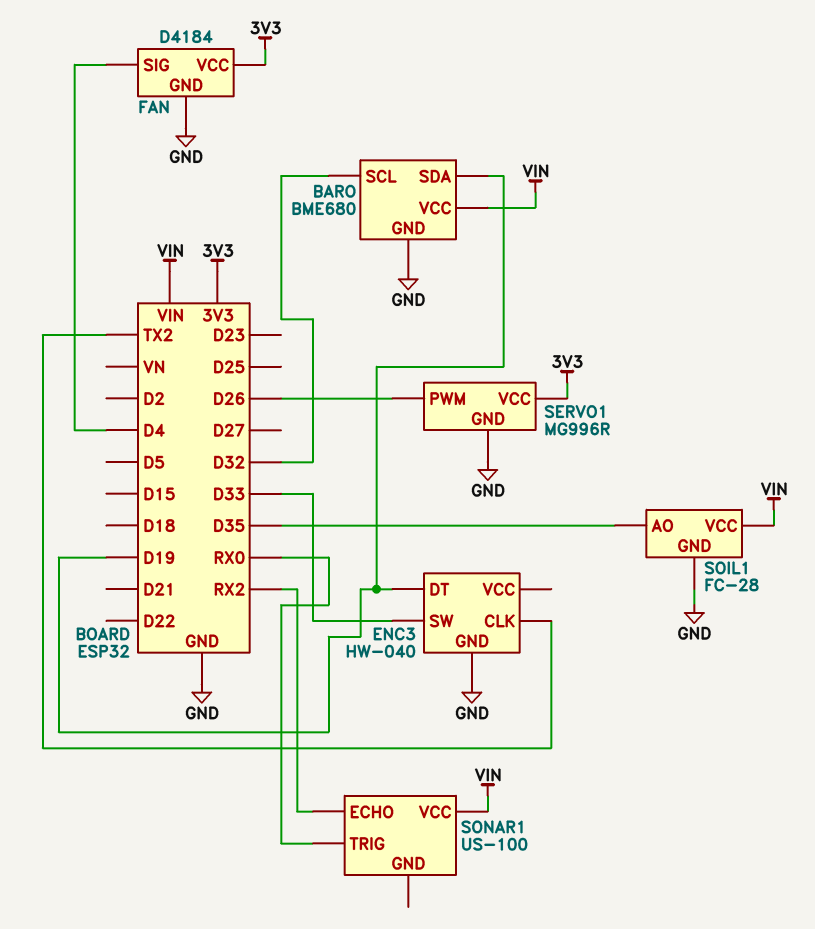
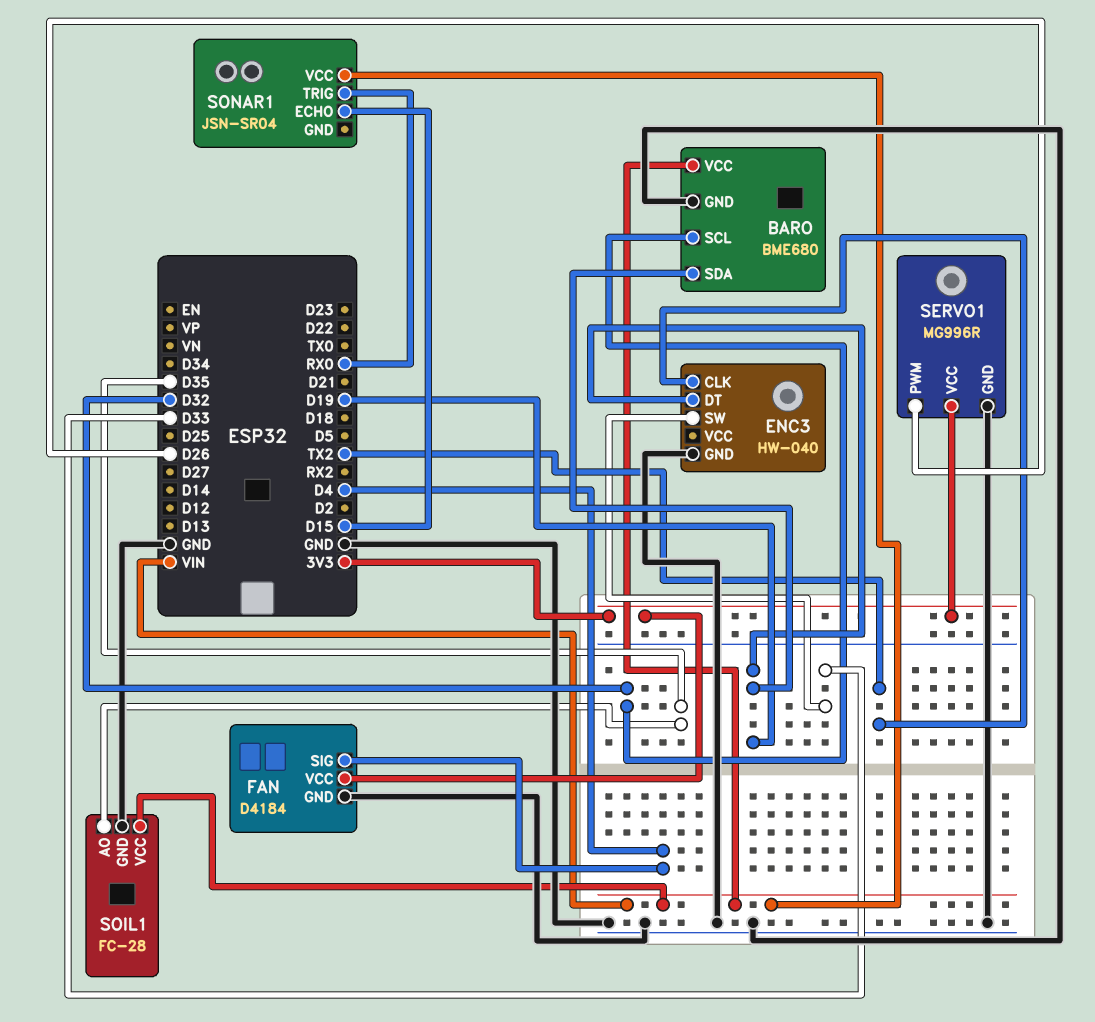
SONAR1: US-100 -> JSN-SR04
SONAR1 pin ECHO: RX2 -> D15

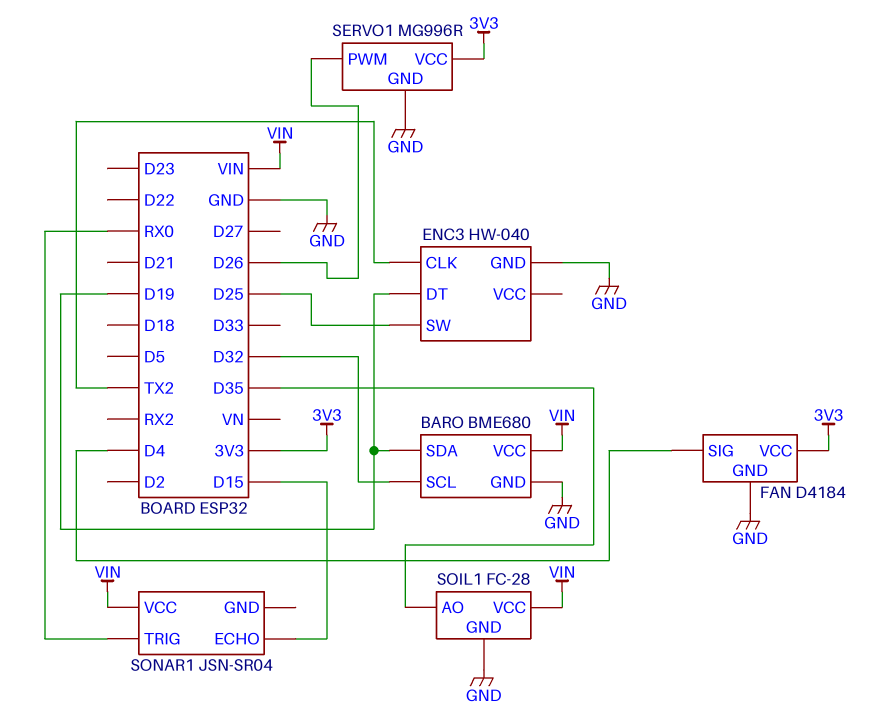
ENC3 pin SW: D33 -> D25

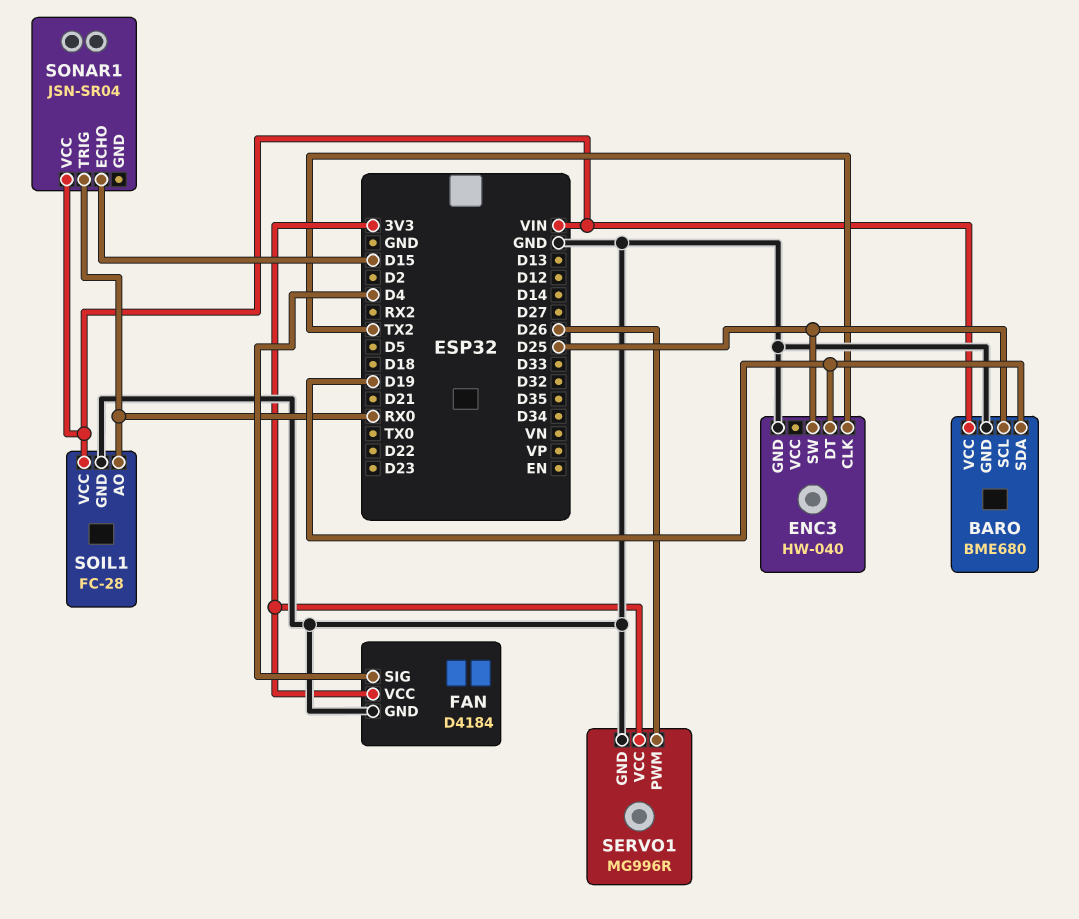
BARO pin SCL: D32 -> D25
SOIL1 pin AO: D35 -> RX0

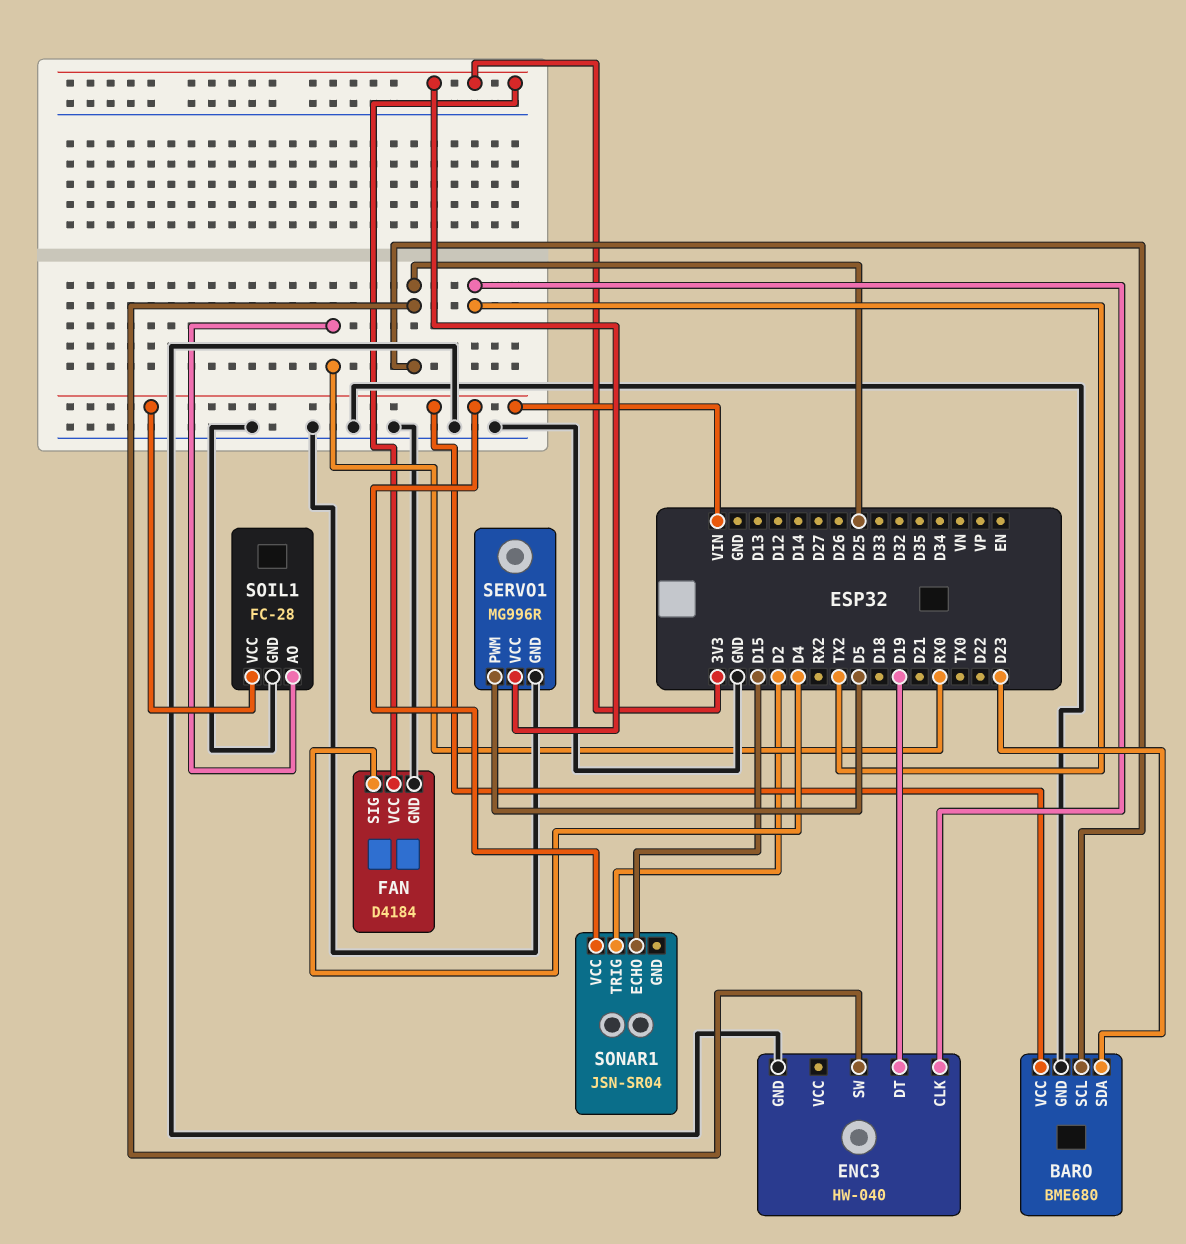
BARO pin SDA: D19 -> D23
SERVO1 pin PWM: D26 -> D5
SONAR1 pin TRIG: RX0 -> D2

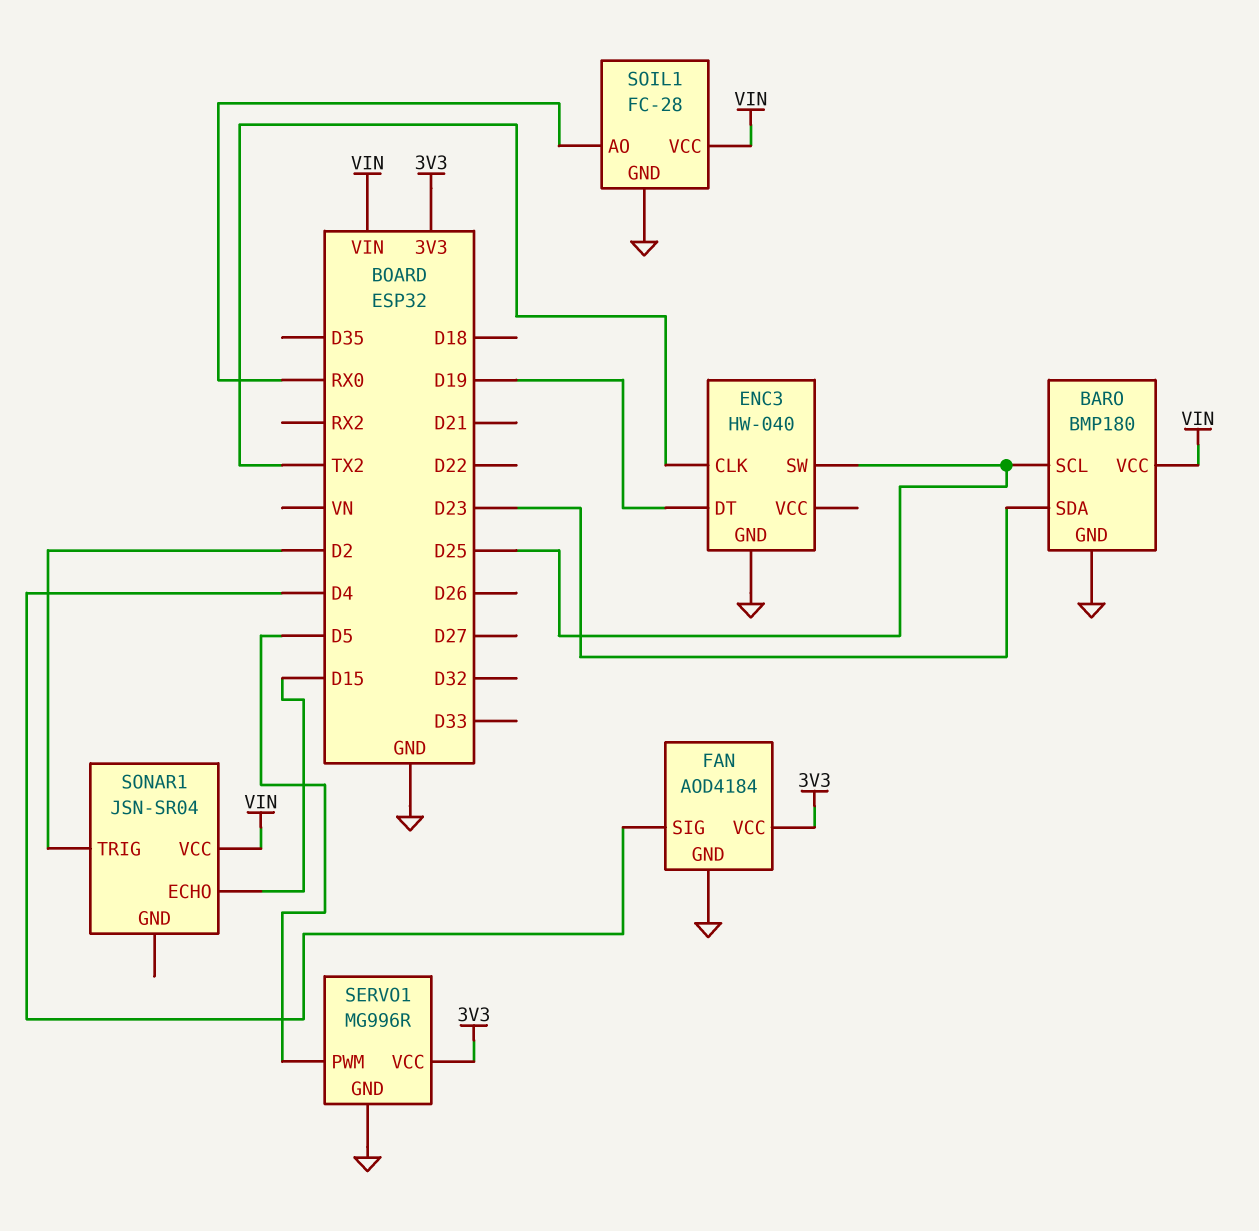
BARO: BME680 -> BMP180
FAN: D4184 -> AOD4184

